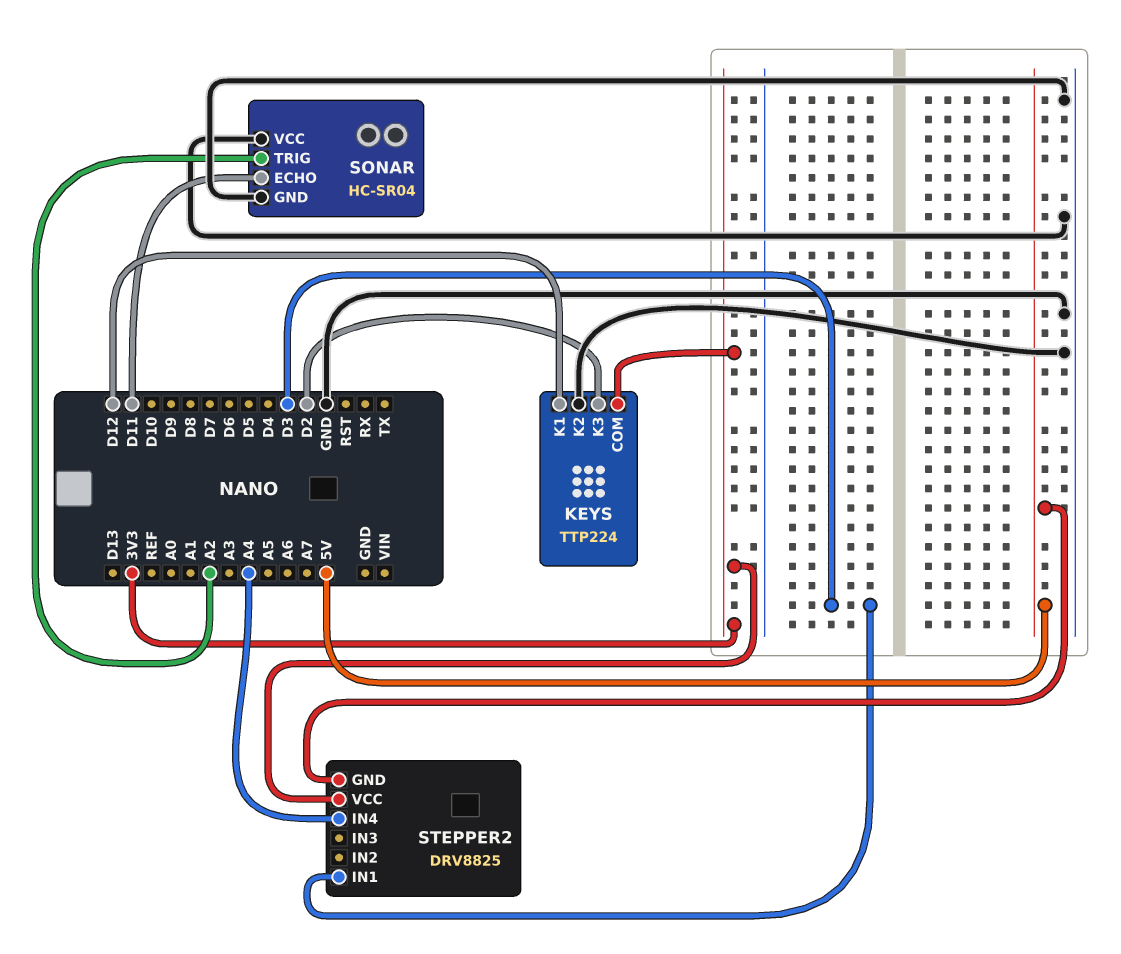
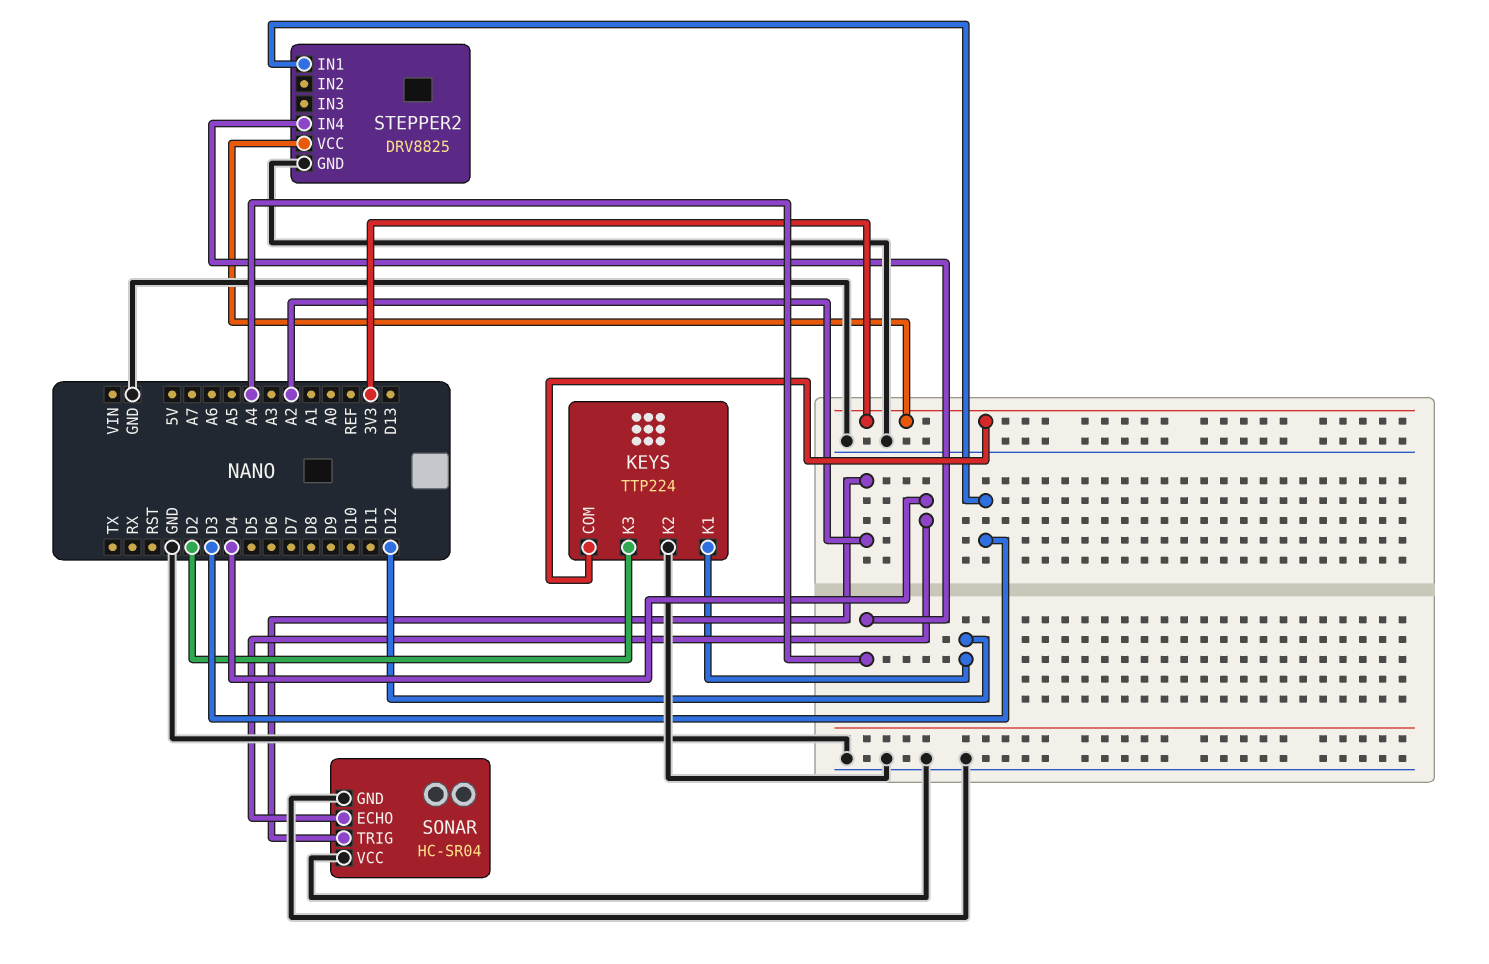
SONAR pin ECHO: D11 -> D4
STEPPER2 pin GND: 5V -> GND

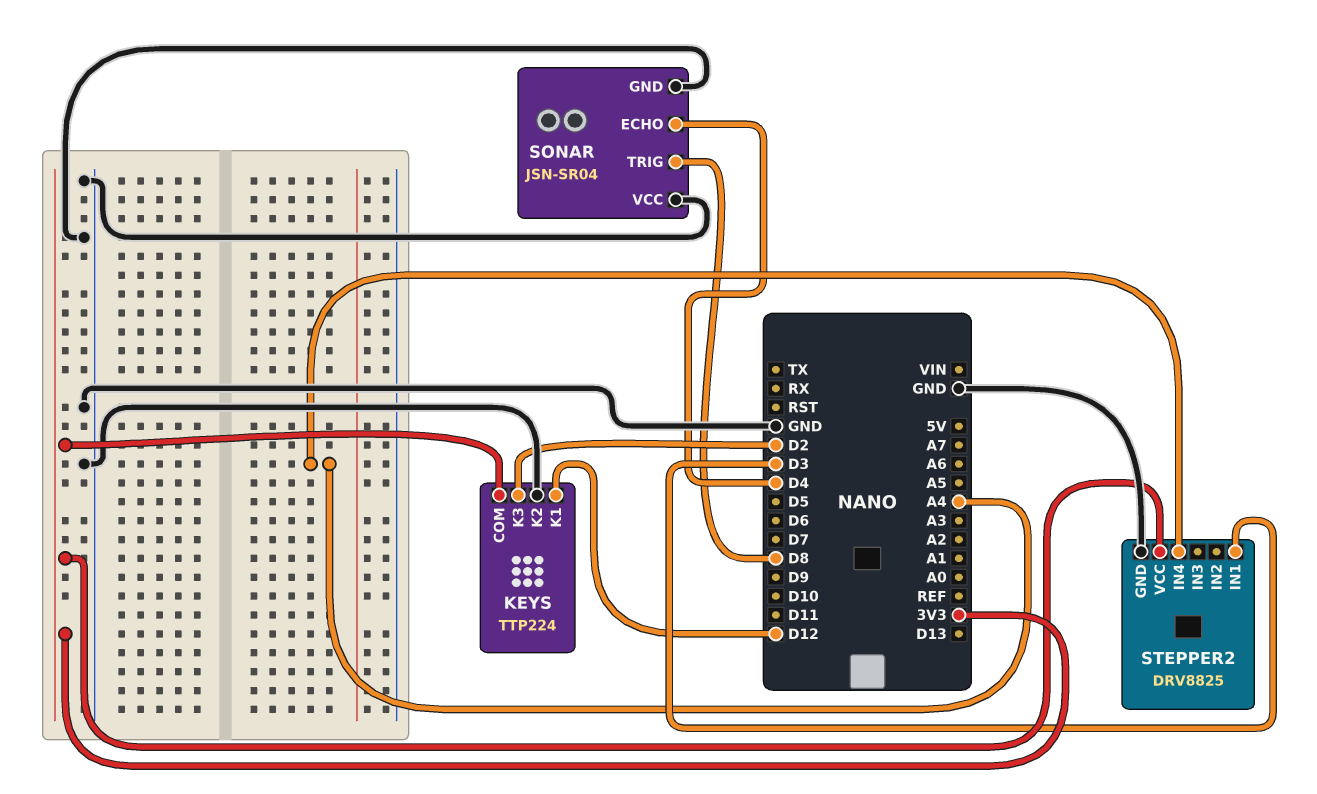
SONAR: HC-SR04 -> JSN-SR04
SONAR pin TRIG: A2 -> D8

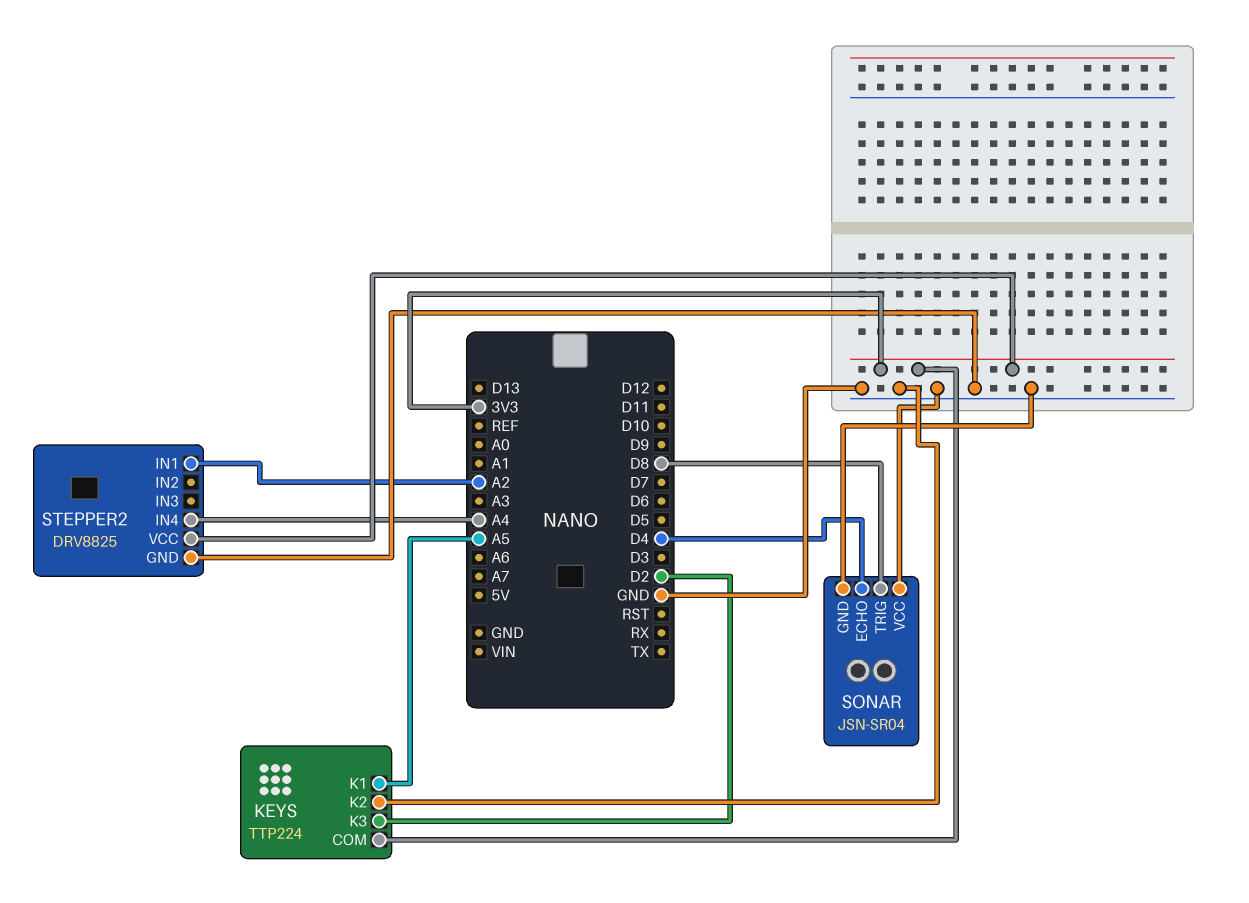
KEYS pin K1: D12 -> A5
STEPPER2 pin IN1: D3 -> A2

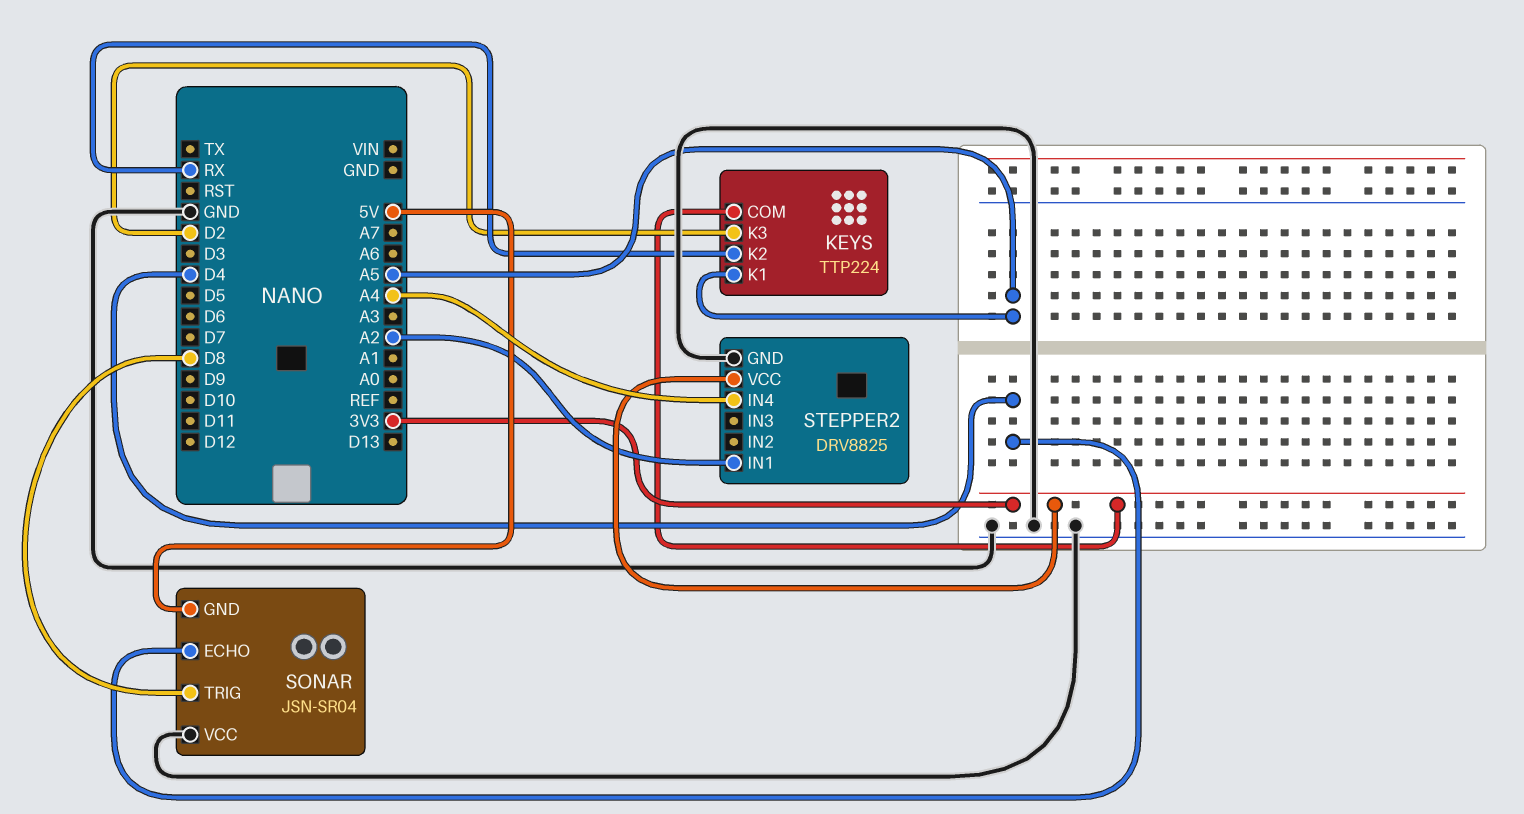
KEYS pin K2: GND -> RX
SONAR pin GND: GND -> 5V

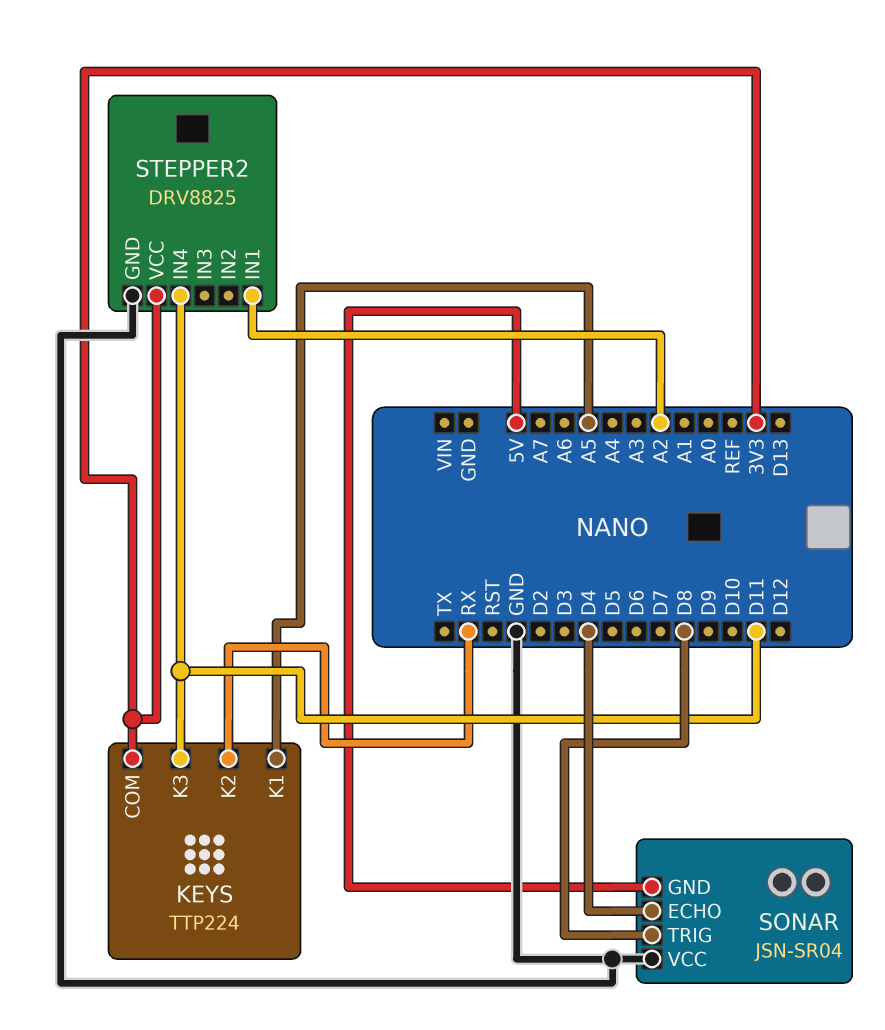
KEYS pin K3: D2 -> D11
STEPPER2 pin IN4: A4 -> D11

